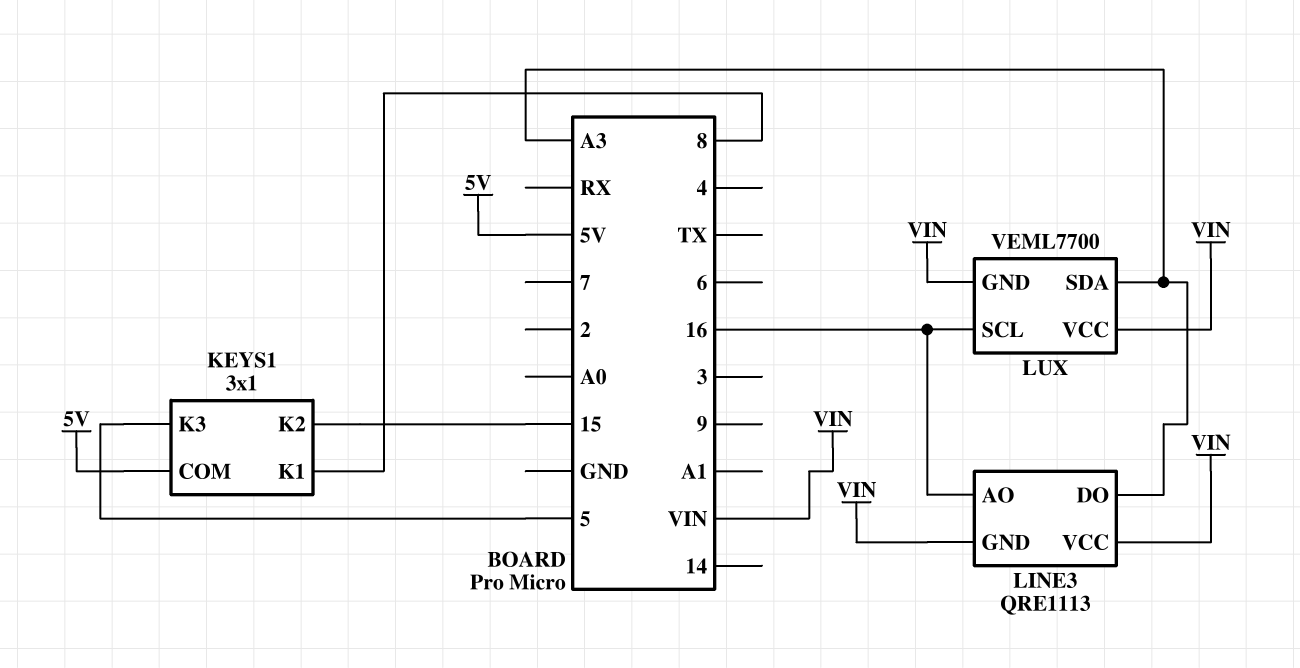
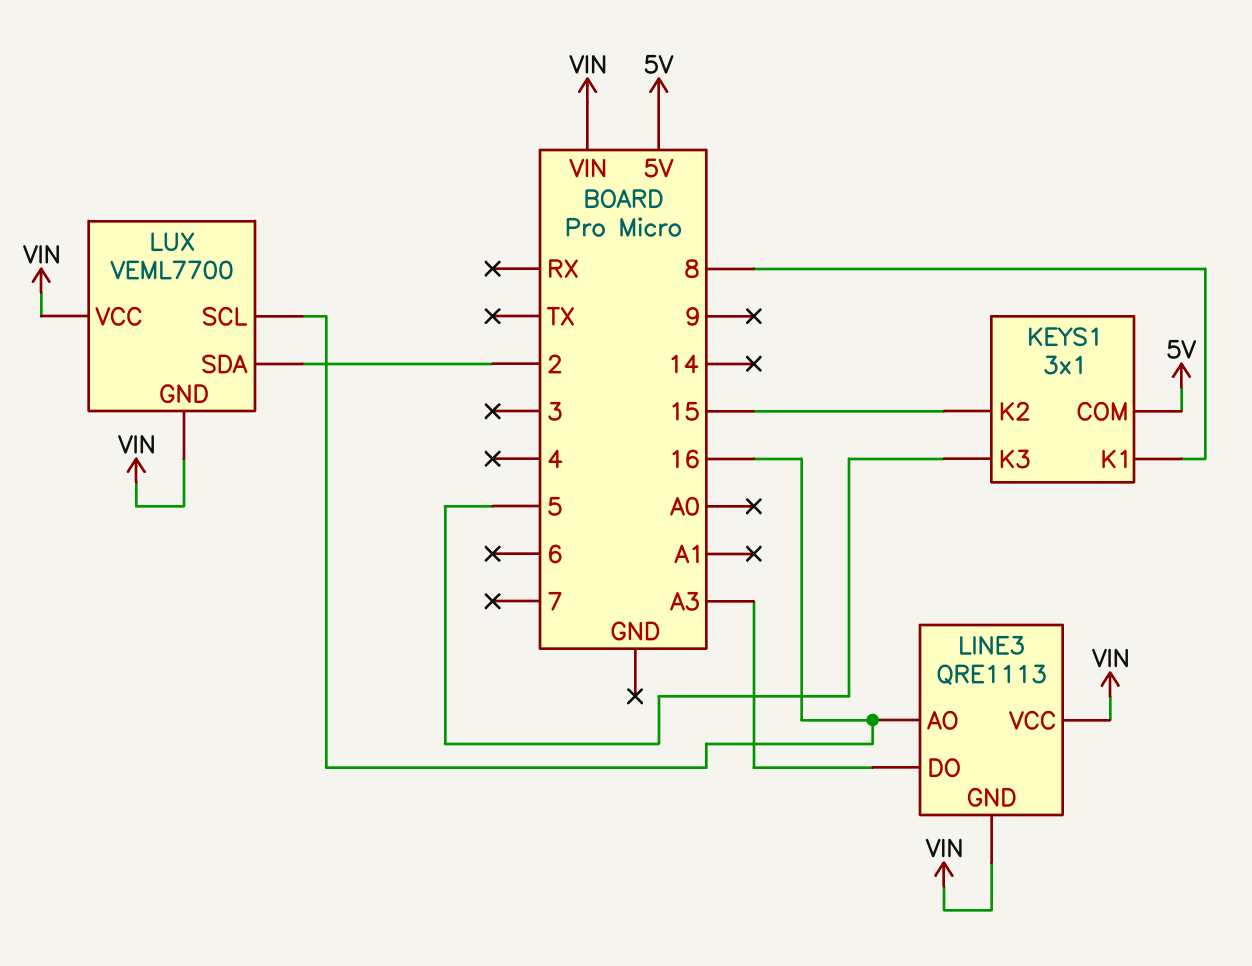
LUX pin SDA: A3 -> 2

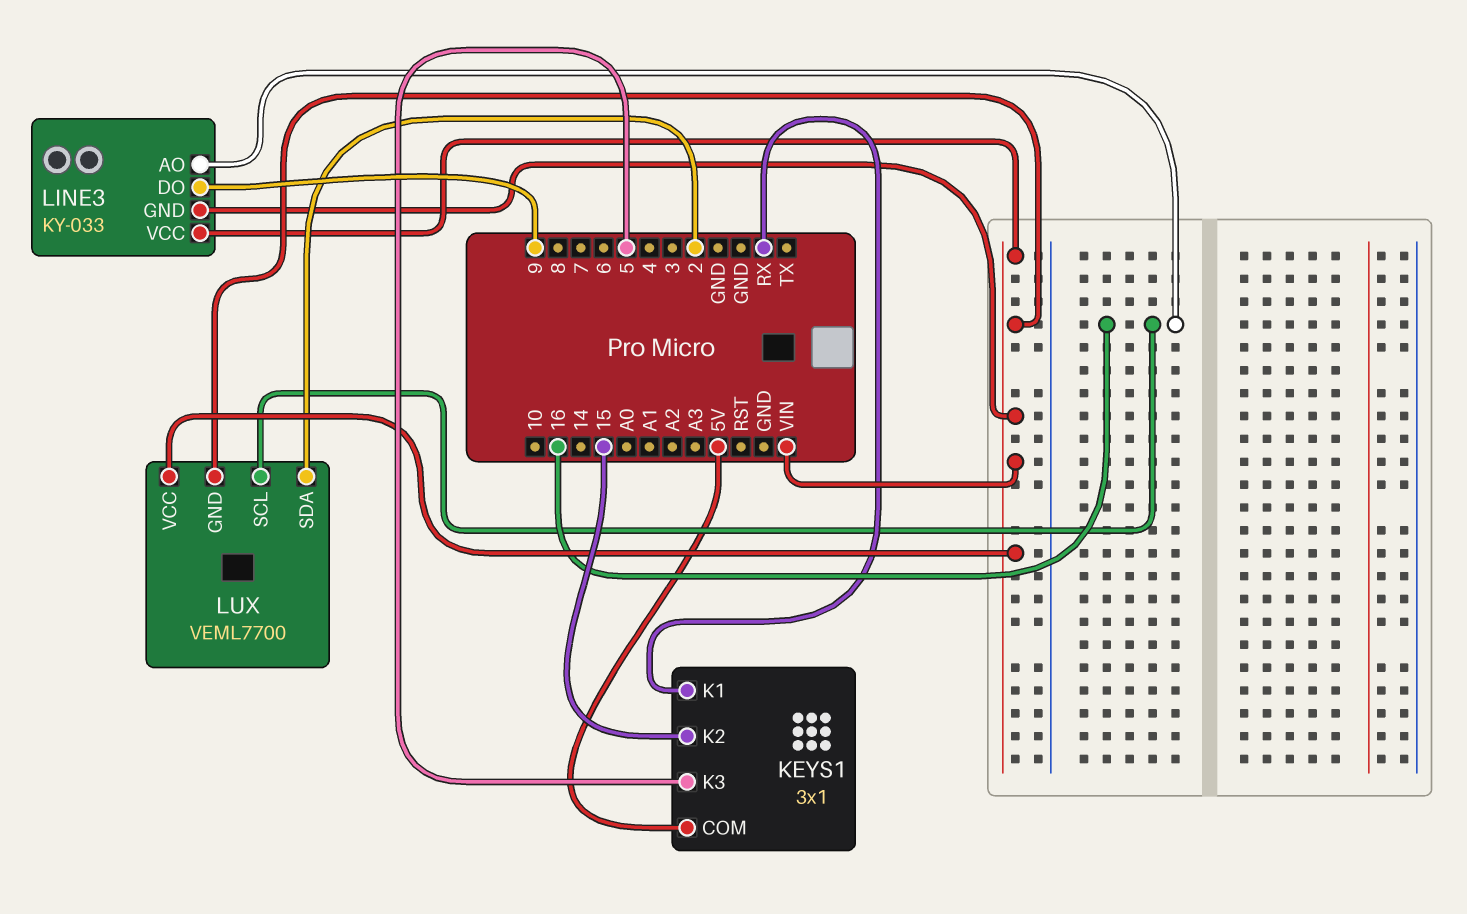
KEYS1 pin K1: 8 -> RX
LINE3: QRE1113 -> KY-033
LINE3 pin DO: A3 -> 9

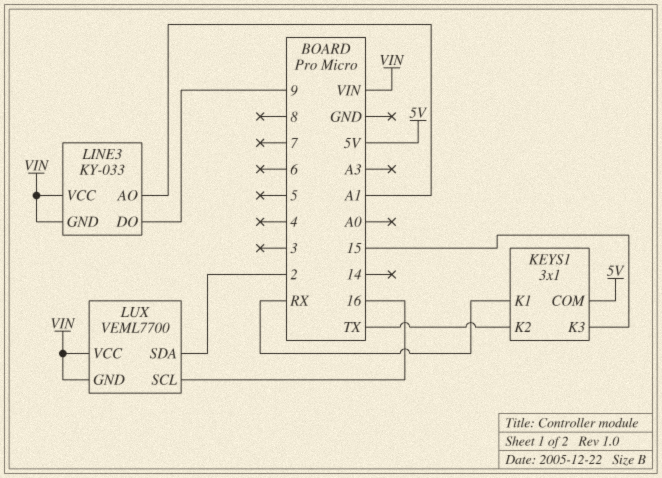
KEYS1 pin K2: 15 -> TX
KEYS1 pin K3: 5 -> 15
LINE3 pin AO: 16 -> A1

